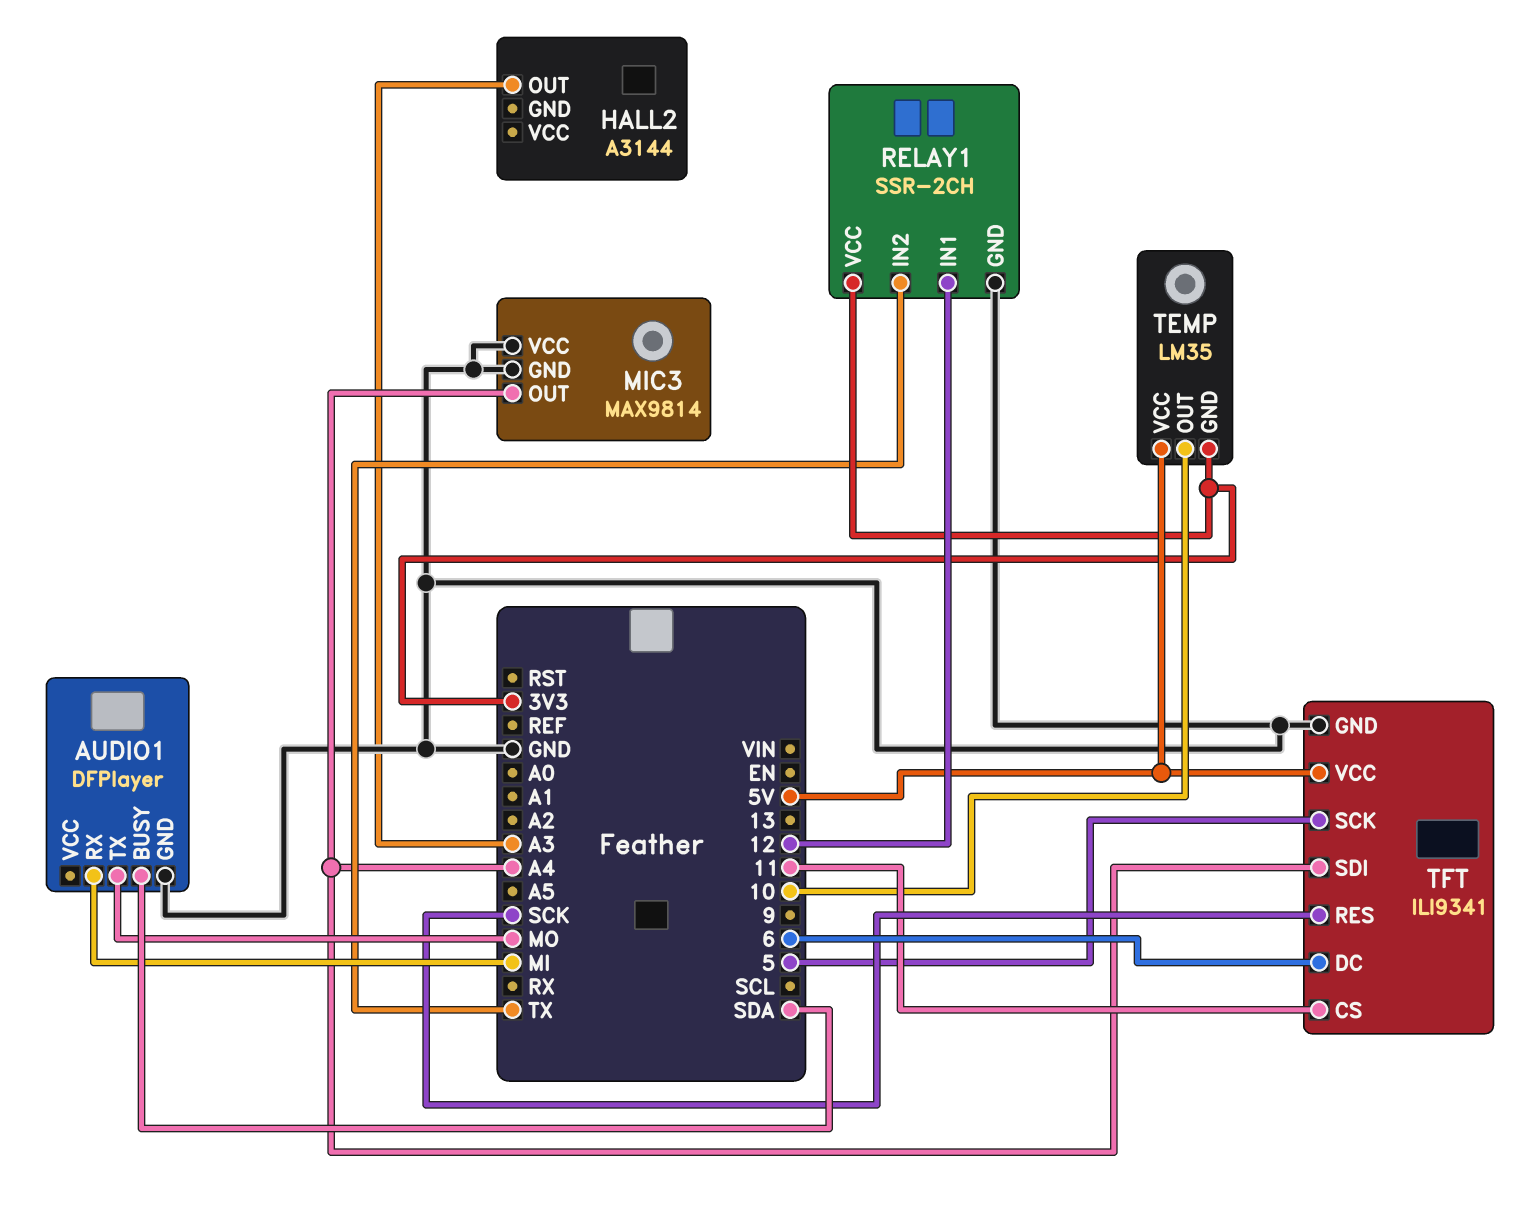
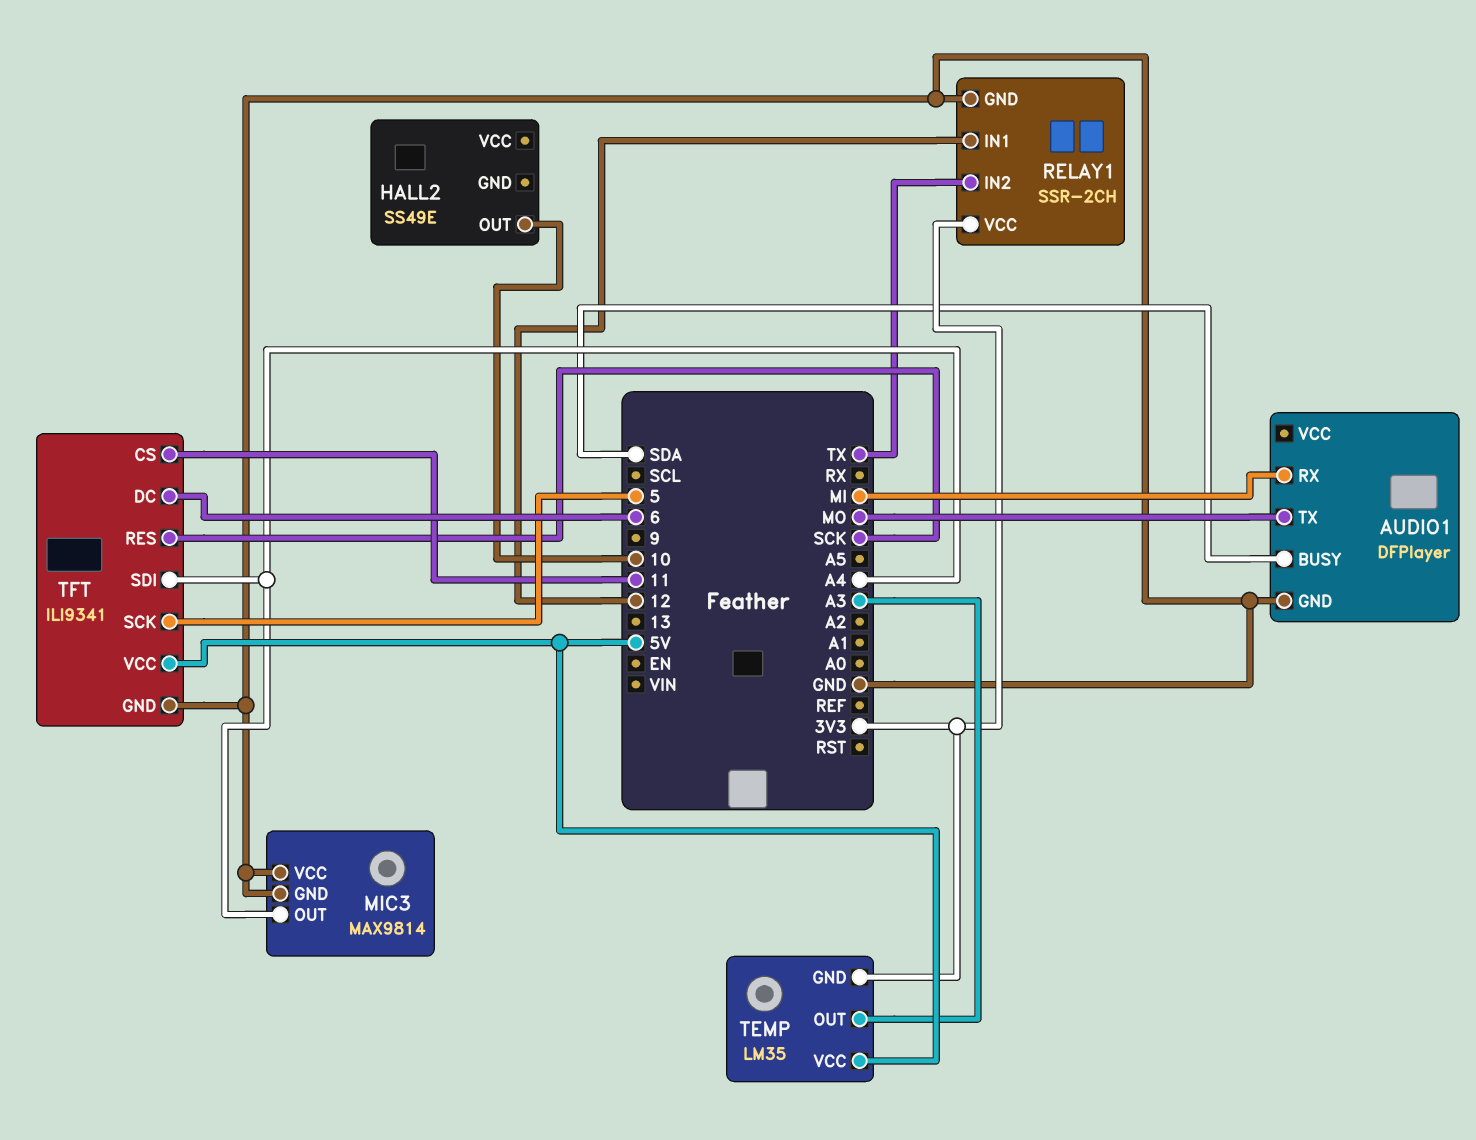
HALL2: A3144 -> SS49E
HALL2 pin OUT: A3 -> 10
TEMP pin OUT: 10 -> A3

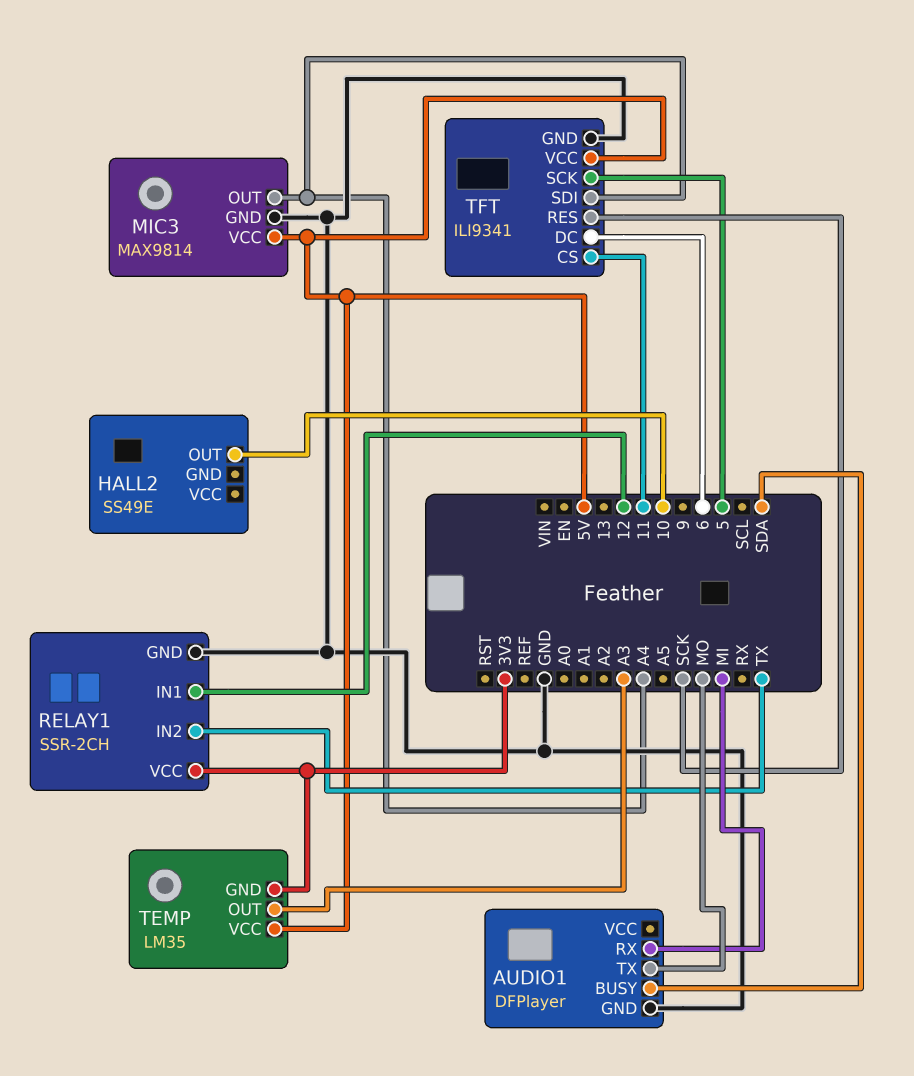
MIC3 pin VCC: GND -> 5V

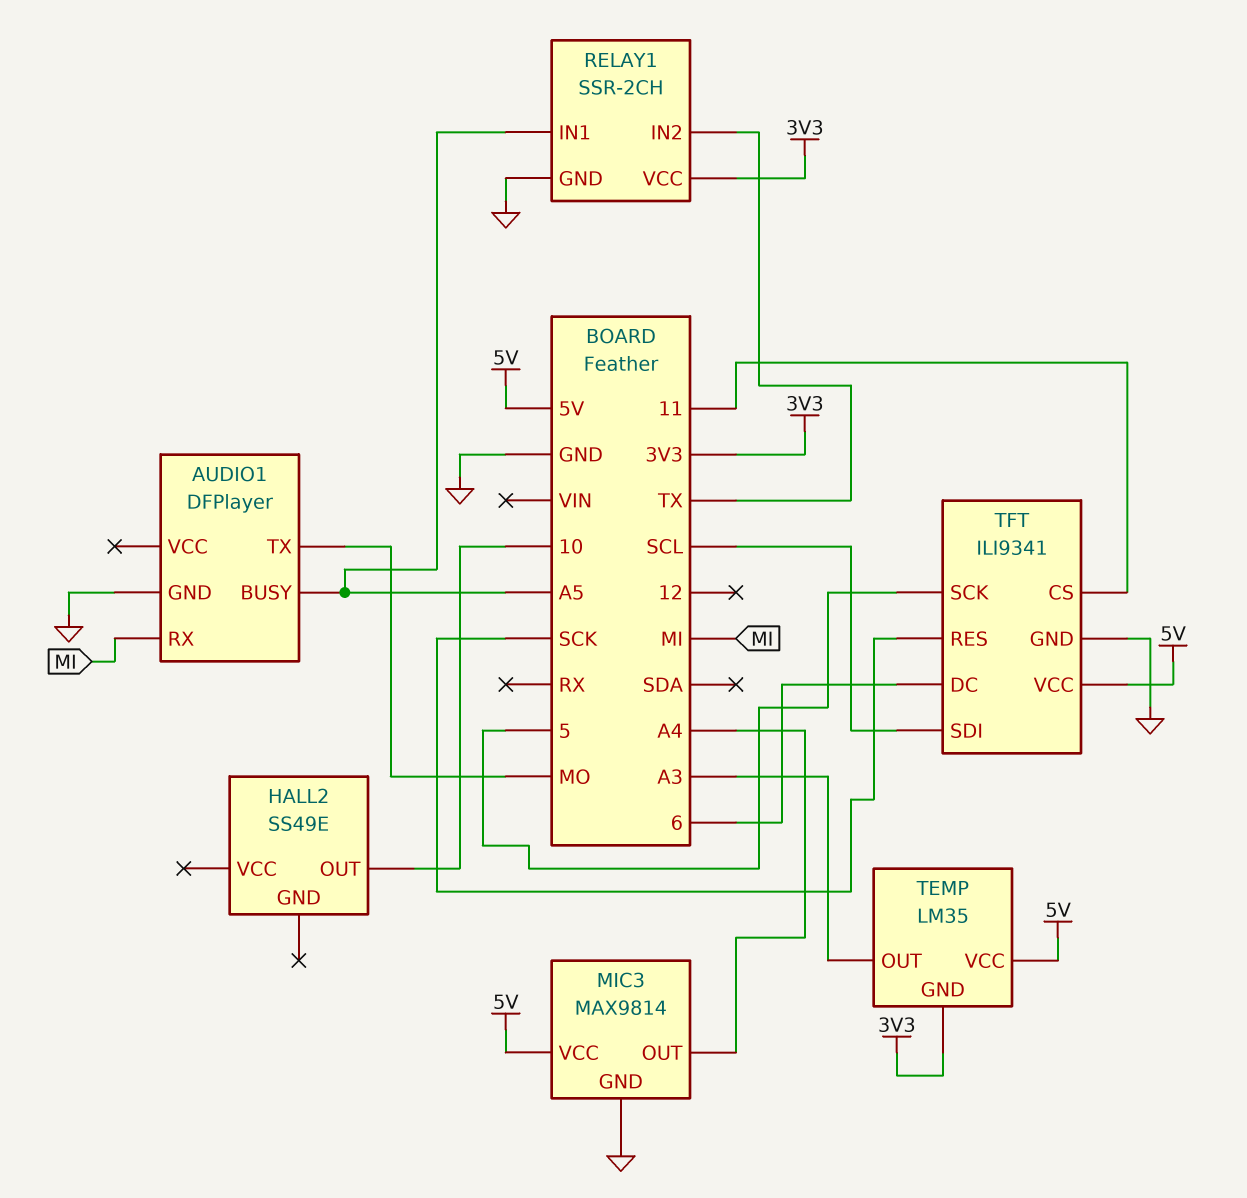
AUDIO1 pin BUSY: SDA -> A5
RELAY1 pin IN1: 12 -> A5
TFT pin SDI: A4 -> SCL

